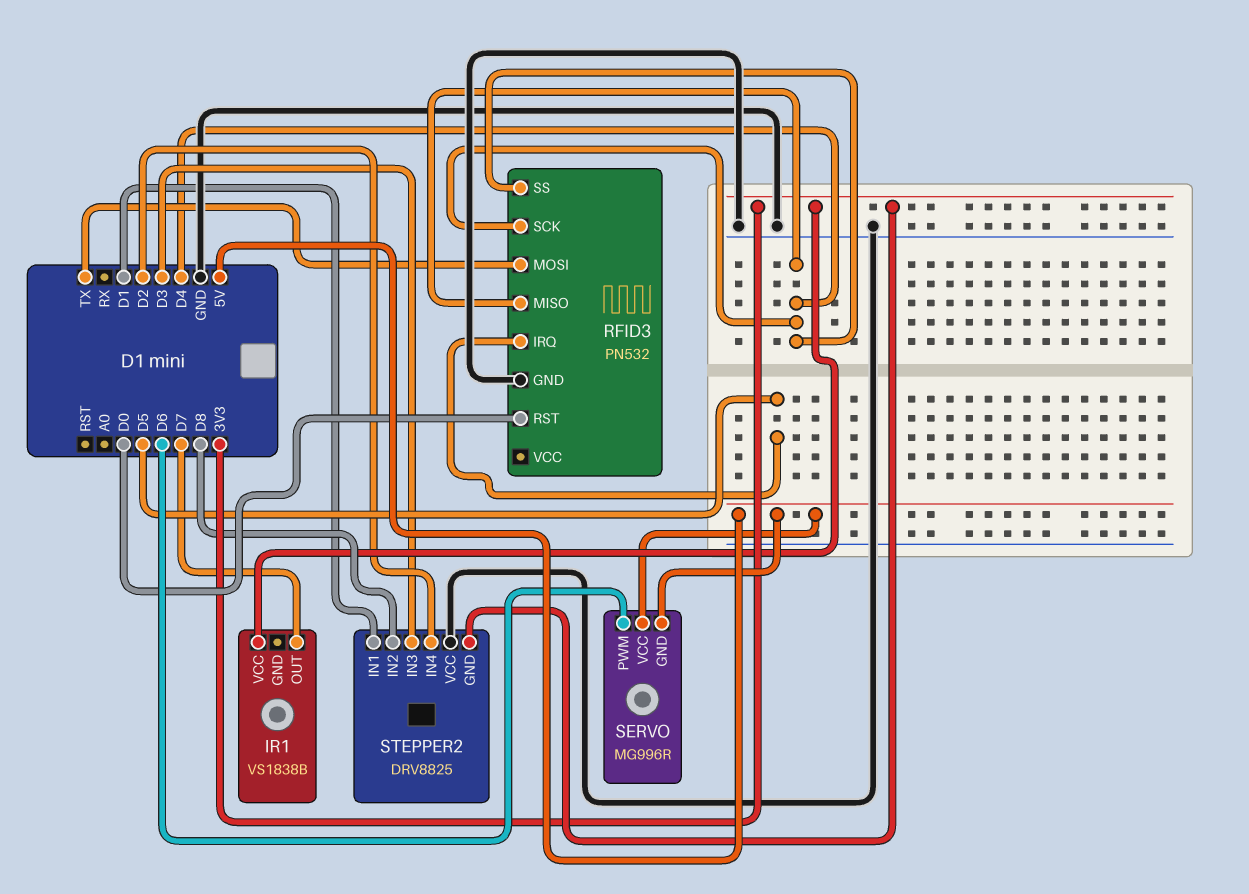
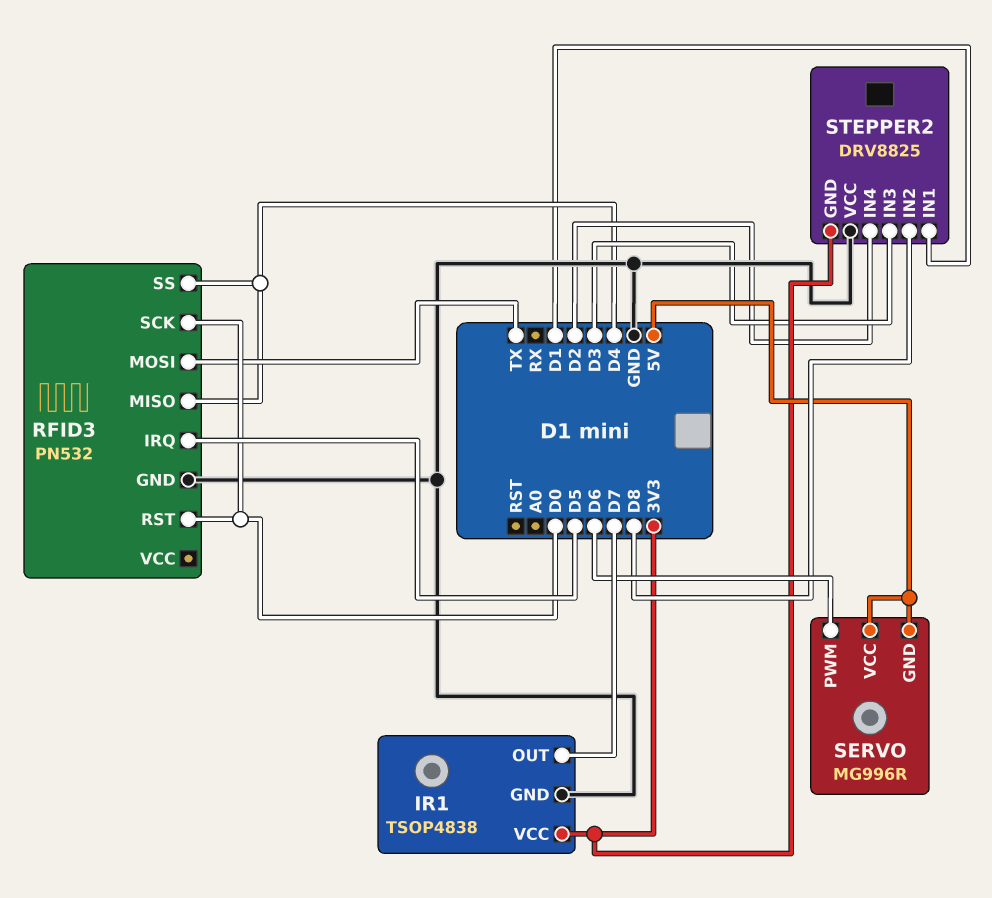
IR1: VS1838B -> TSOP4838
IR1 pin GND: none -> GND
RFID3 pin SCK: D4 -> D0

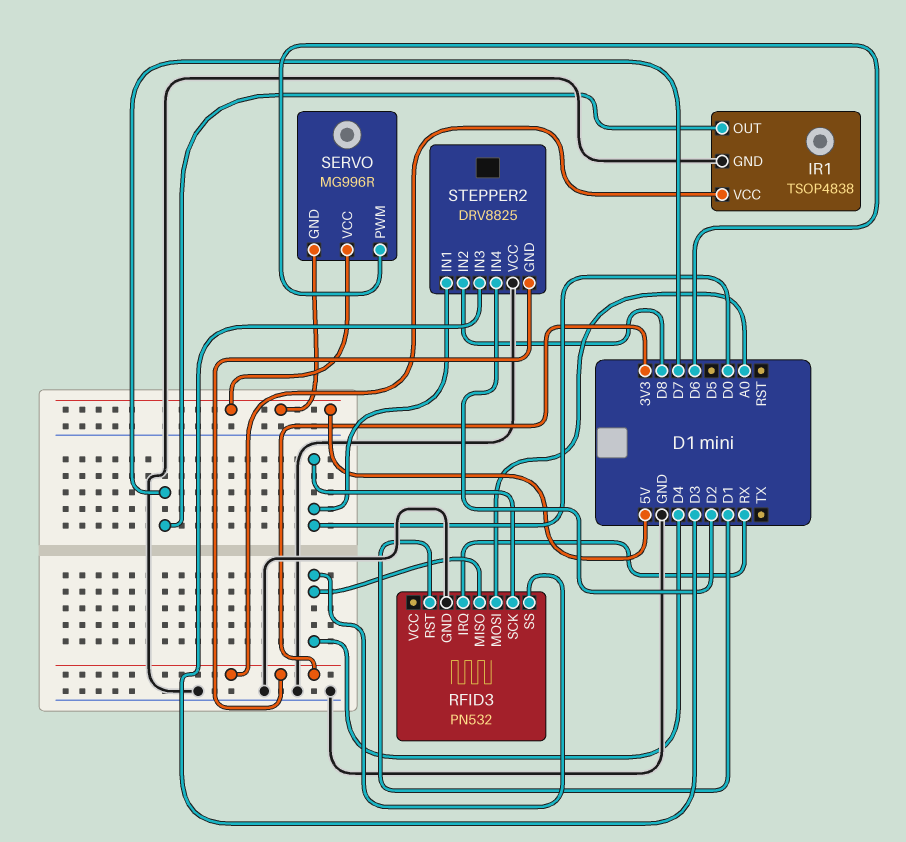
RFID3 pin IRQ: D5 -> RX
RFID3 pin MOSI: TX -> A0
RFID3 pin RST: D0 -> D1
STEPPER2 pin IN1: D1 -> D0

